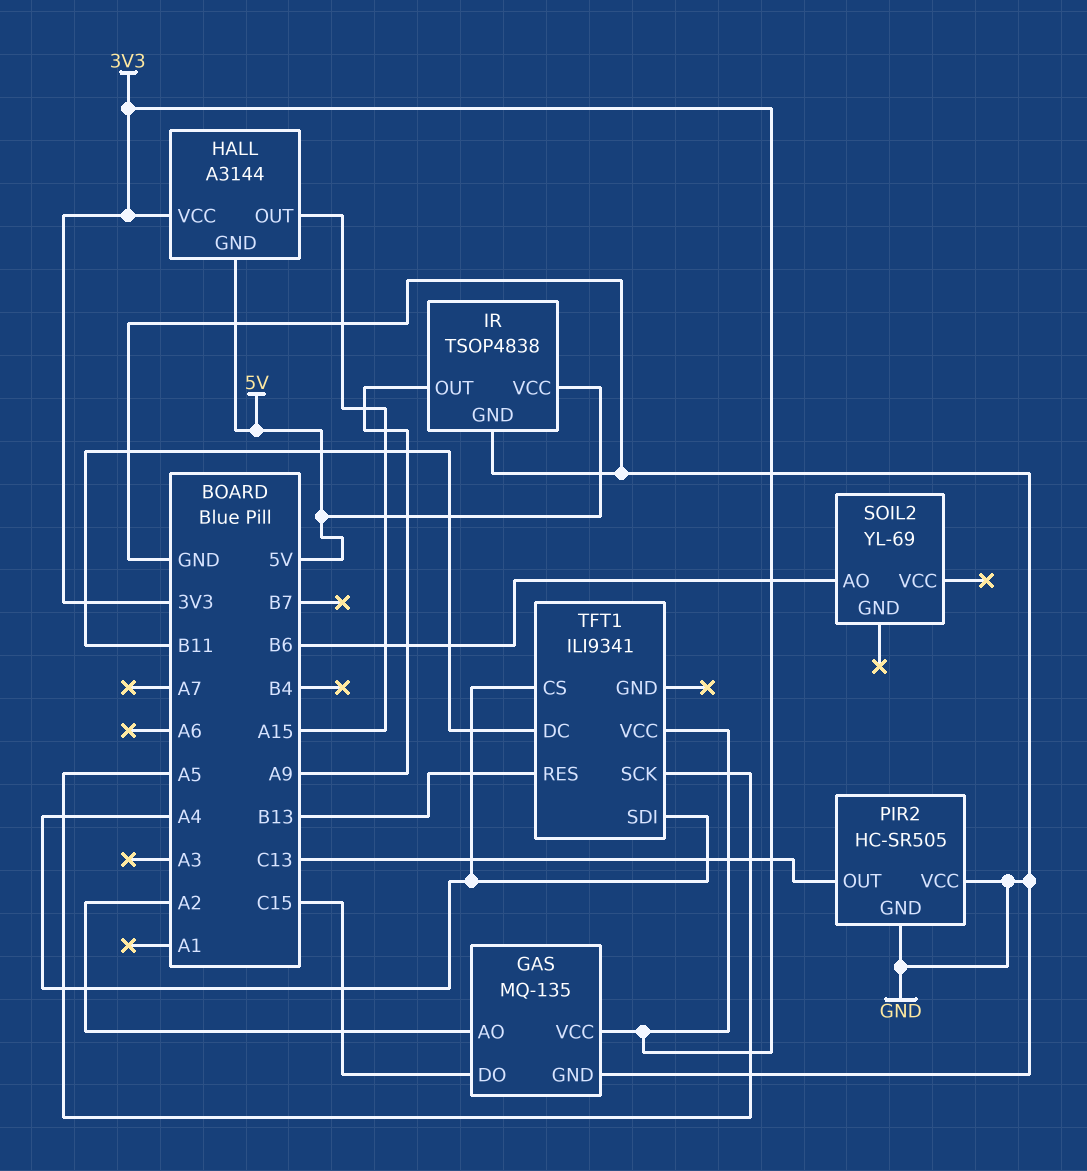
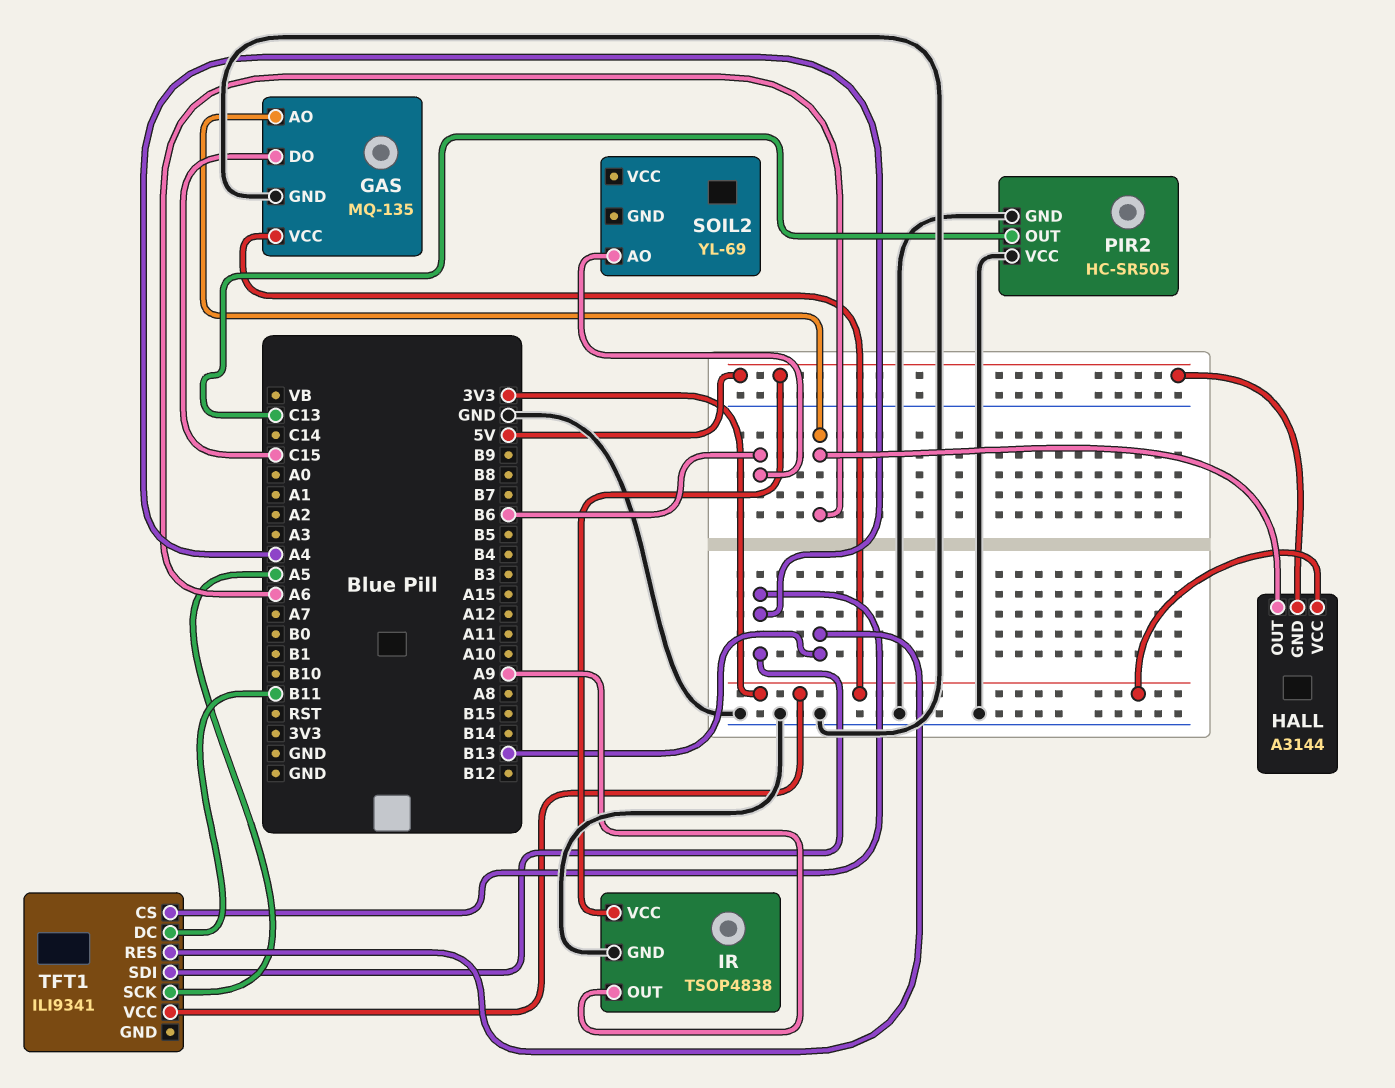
GAS pin AO: A2 -> A6
HALL pin OUT: A15 -> A6

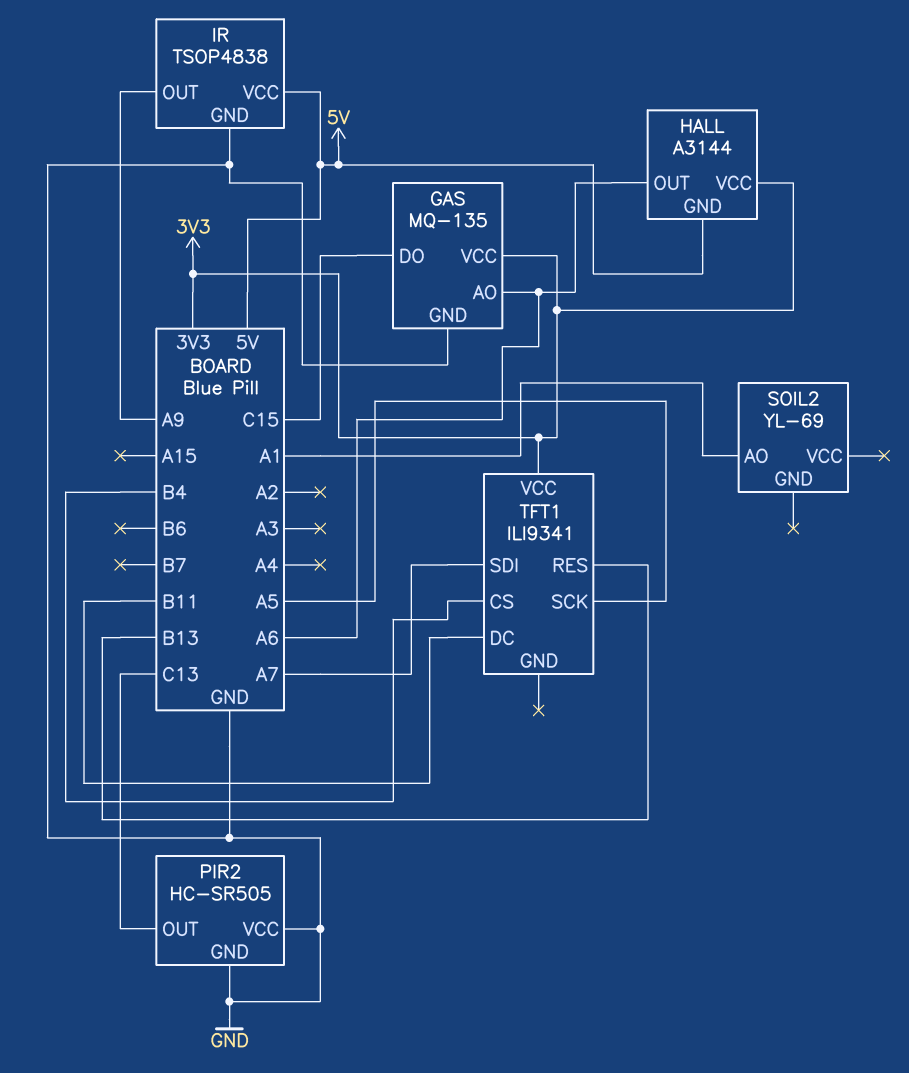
SOIL2 pin AO: B6 -> A1
TFT1 pin CS: A4 -> B4
TFT1 pin SDI: A4 -> A7

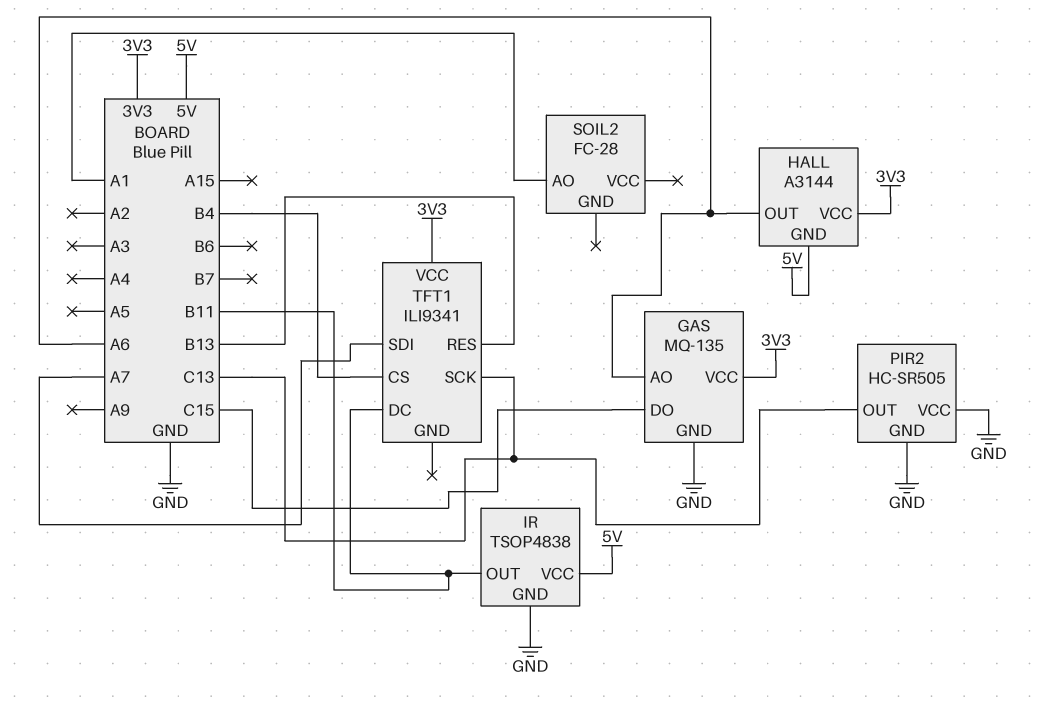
IR pin OUT: A9 -> B11
SOIL2: YL-69 -> FC-28
TFT1 pin SCK: A5 -> C13

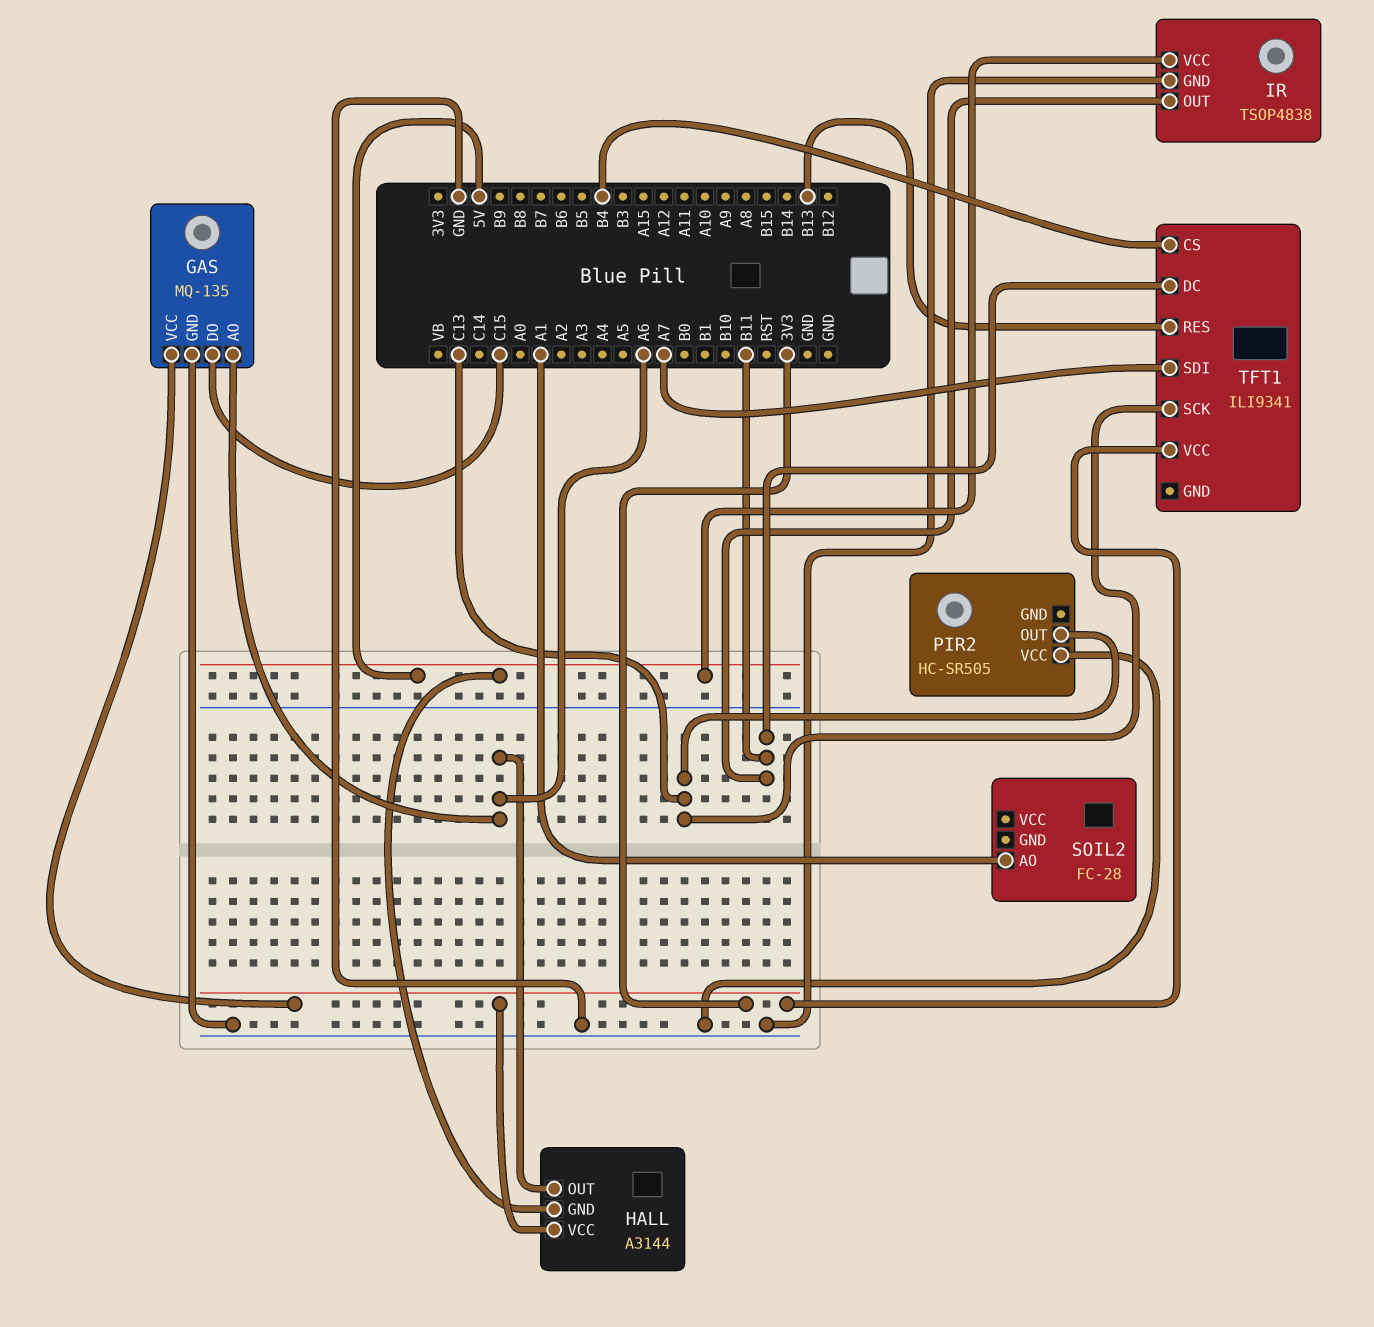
PIR2 pin GND: GND -> none

